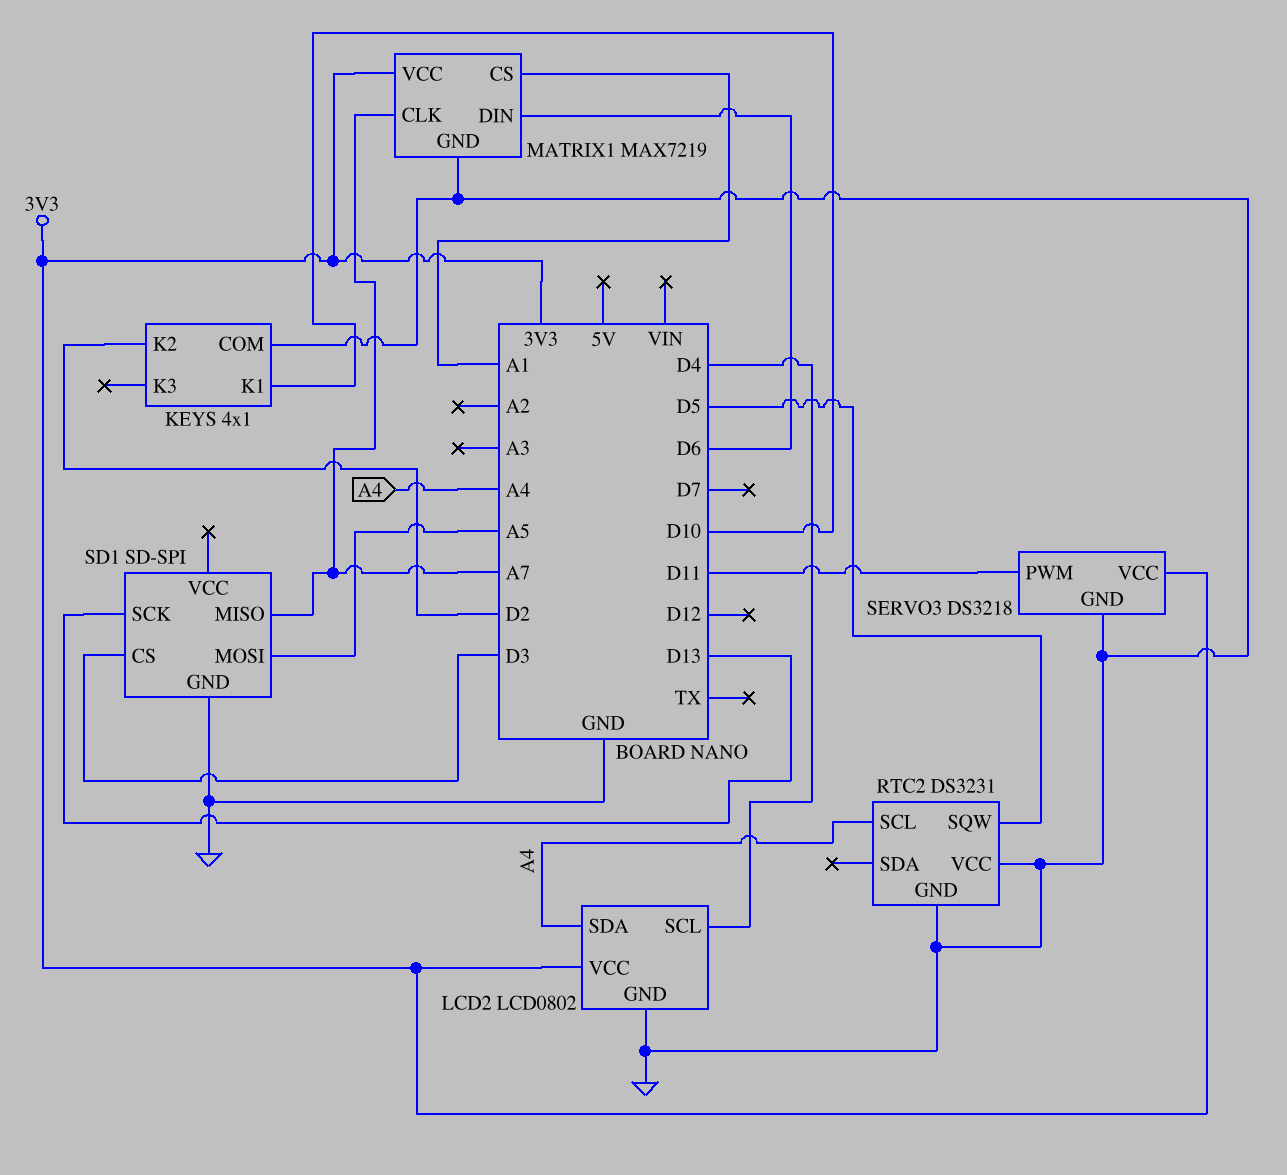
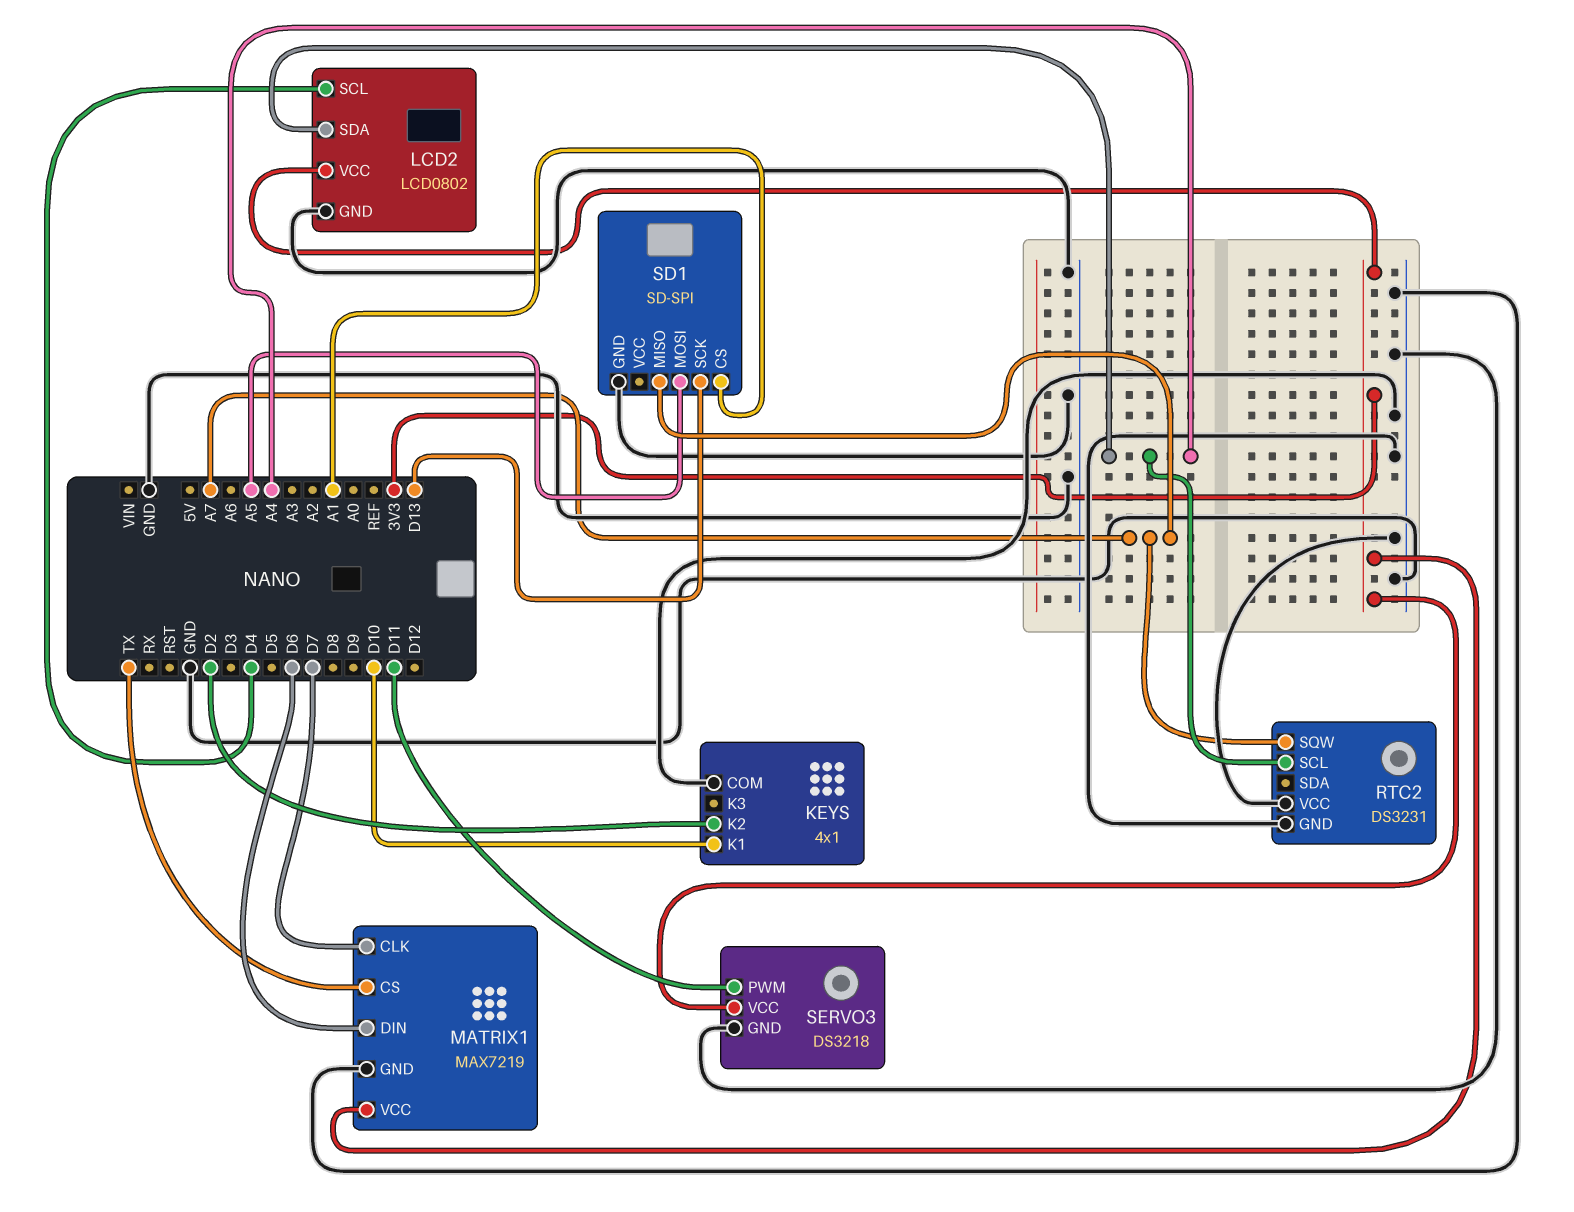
MATRIX1 pin CLK: A7 -> D7
MATRIX1 pin CS: A1 -> TX
RTC2 pin SQW: D5 -> A7
SD1 pin CS: D3 -> A1

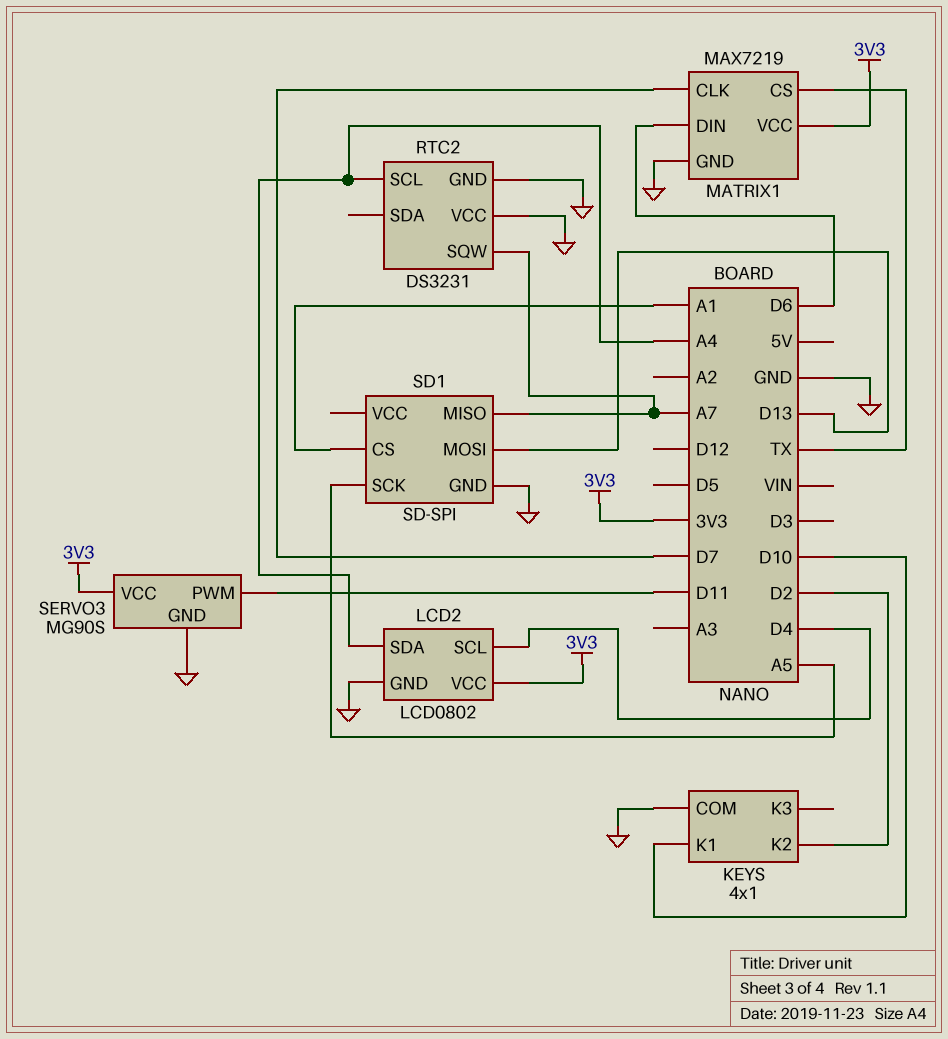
SD1 pin MOSI: A5 -> D13
SD1 pin SCK: D13 -> A5
SERVO3: DS3218 -> MG90S

